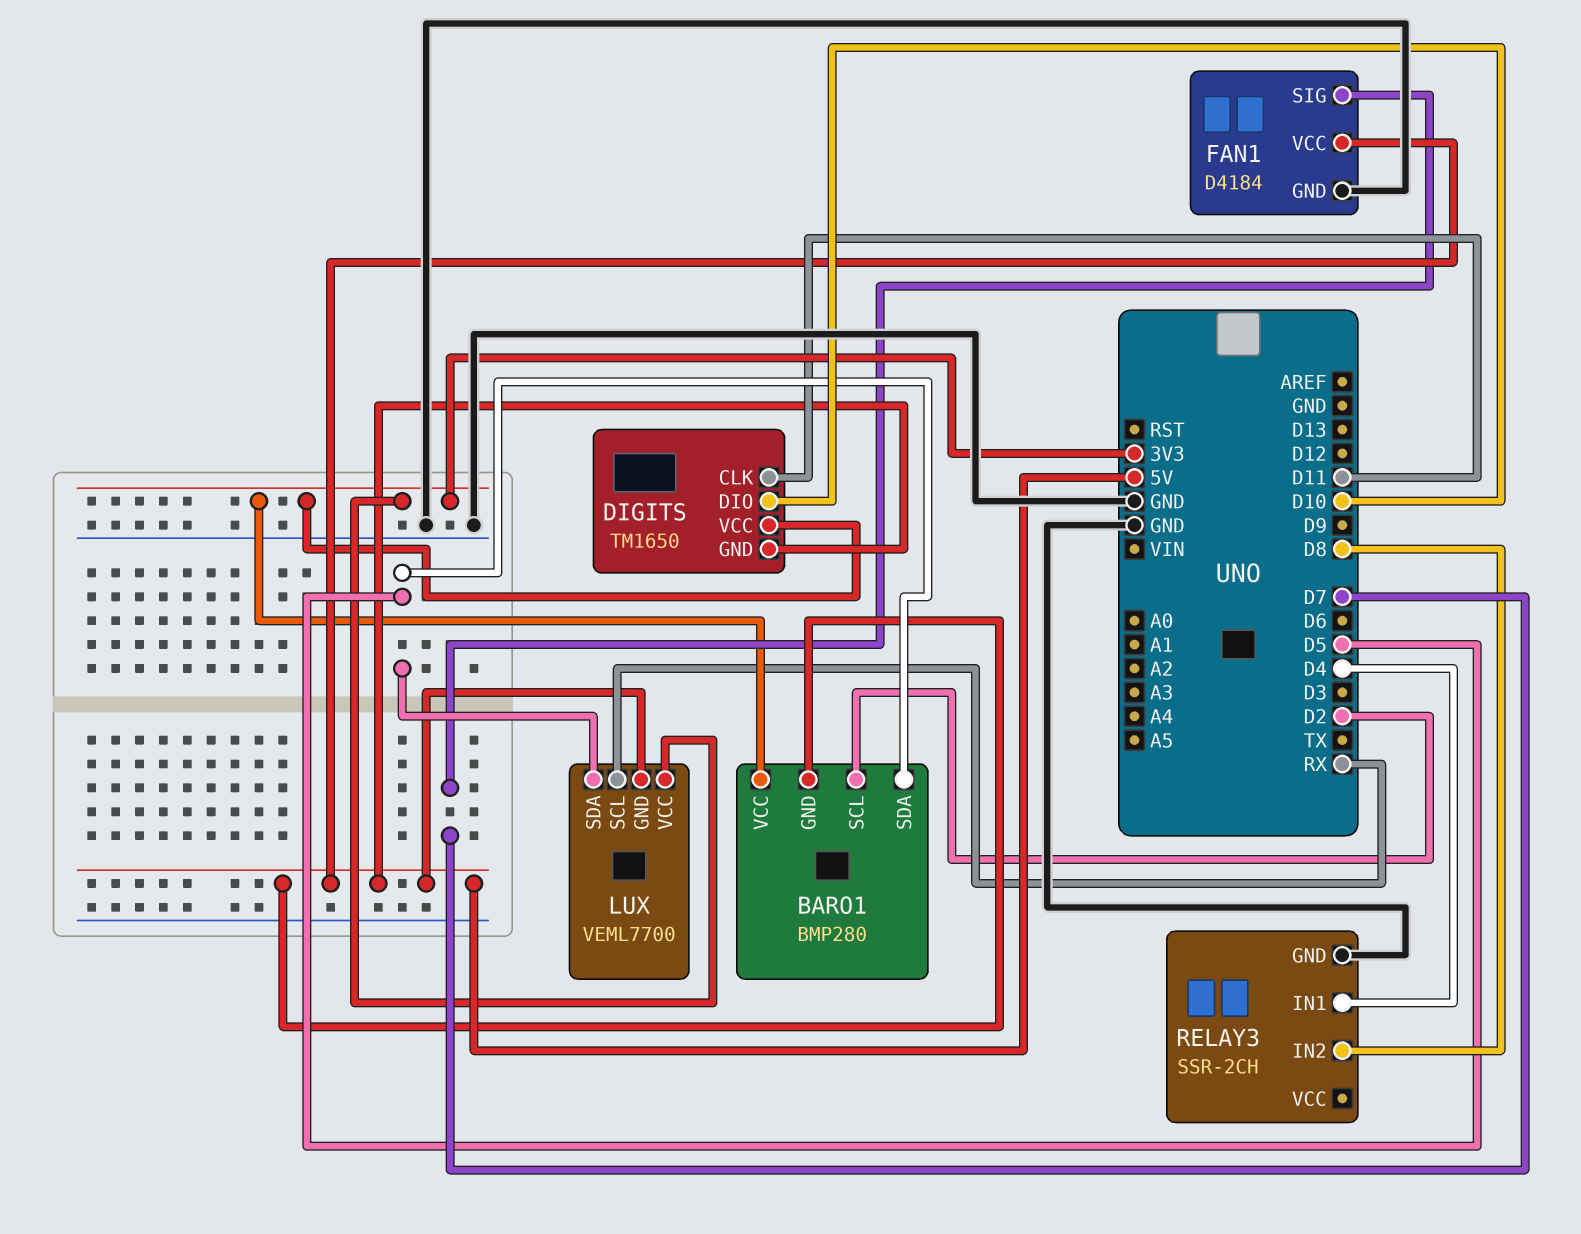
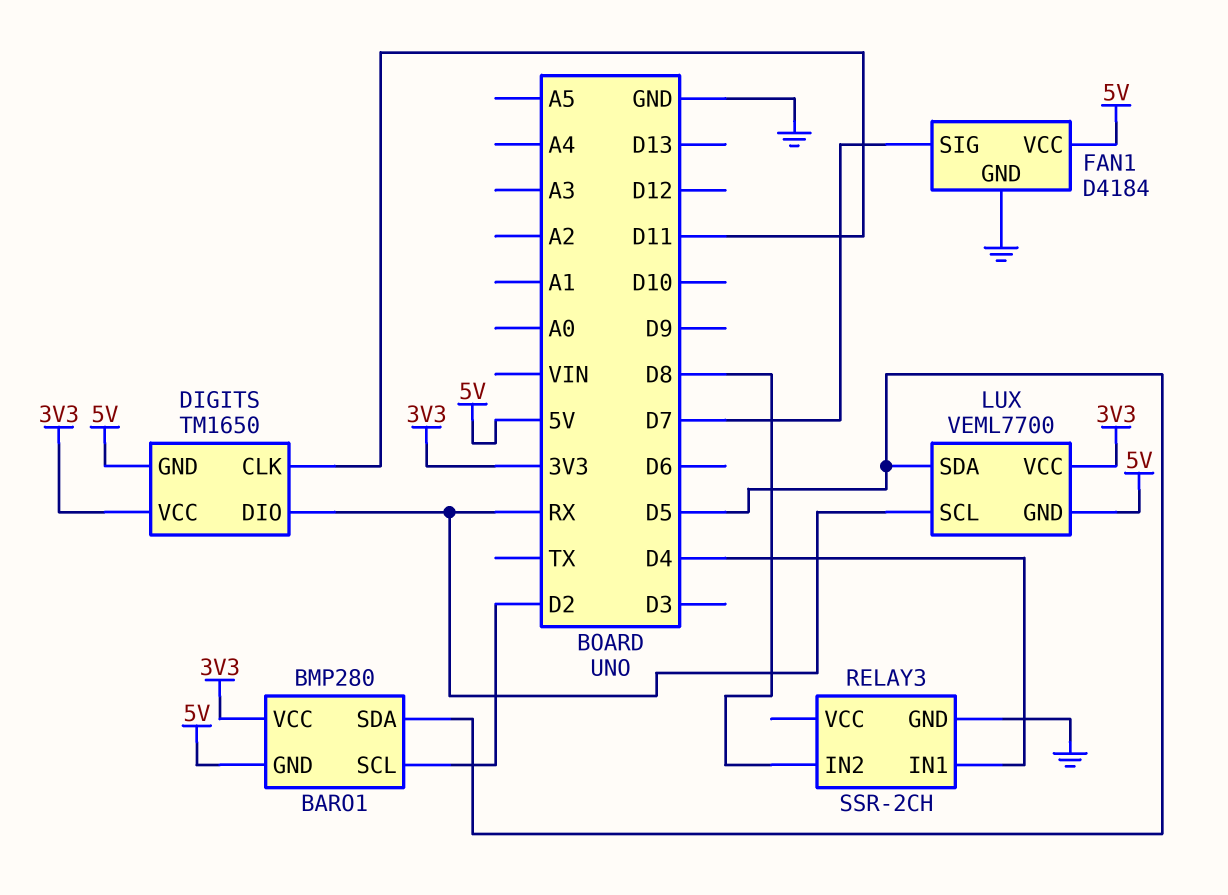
DIGITS pin DIO: D10 -> RX

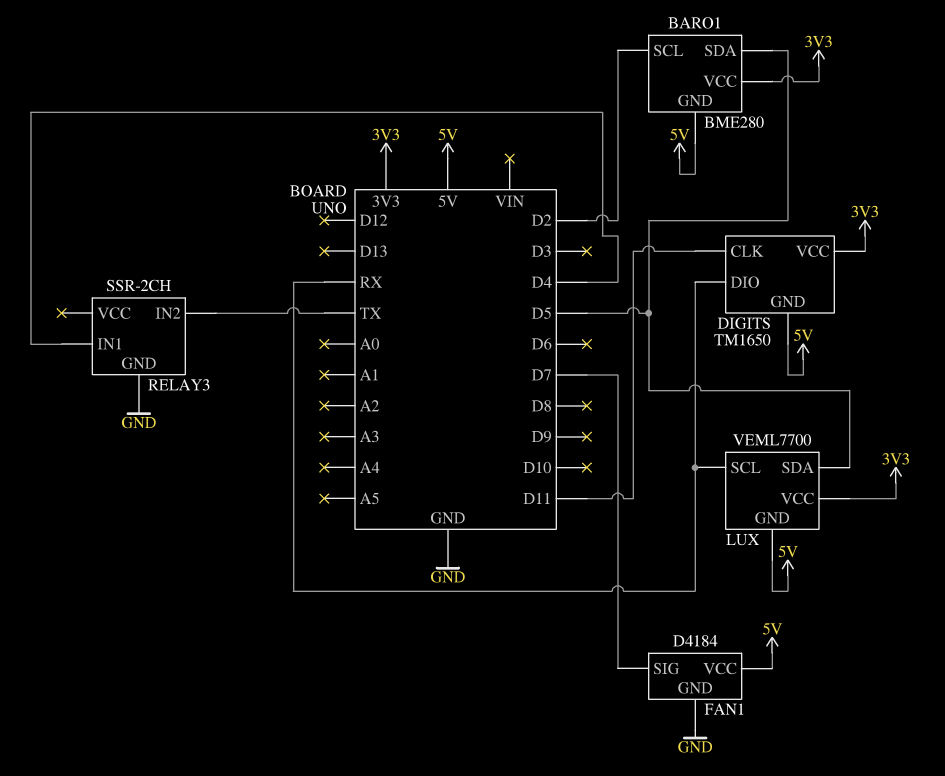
BARO1: BMP280 -> BME280
RELAY3 pin IN2: D8 -> TX

